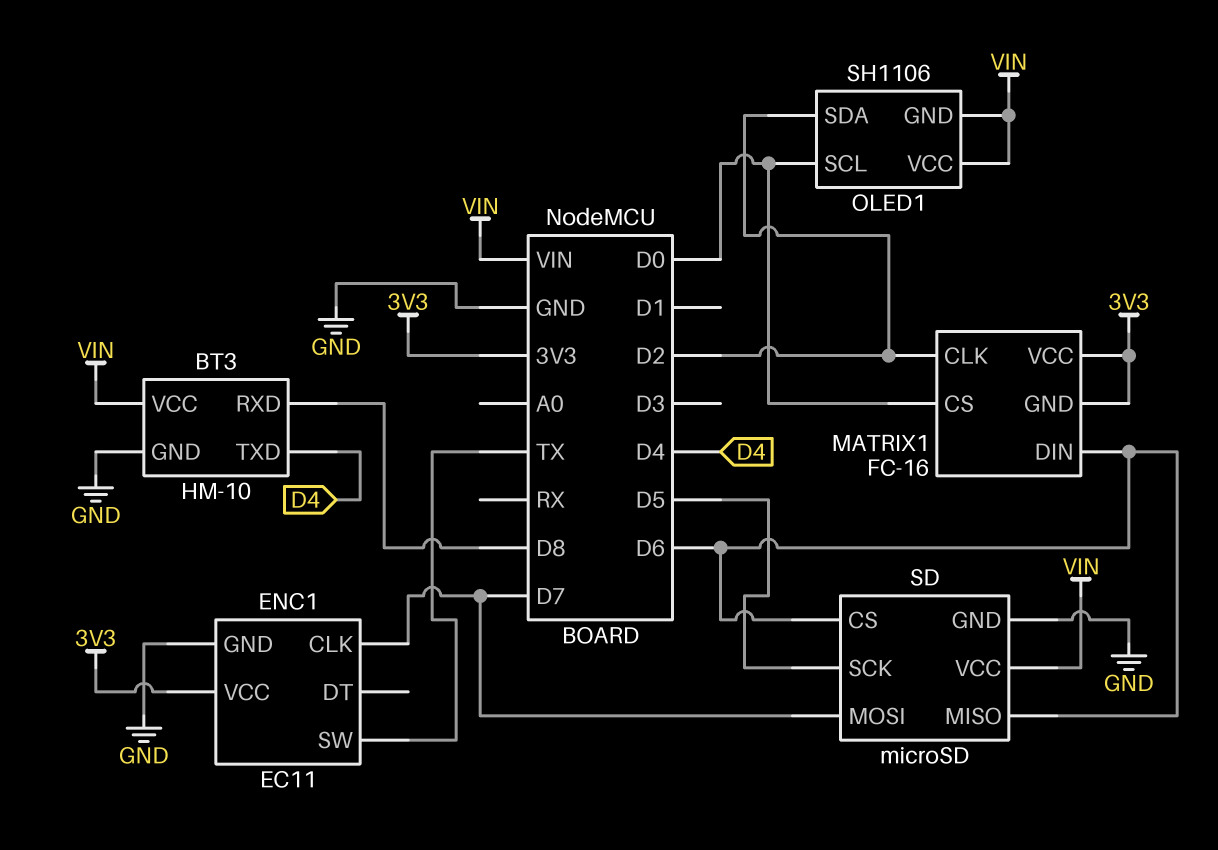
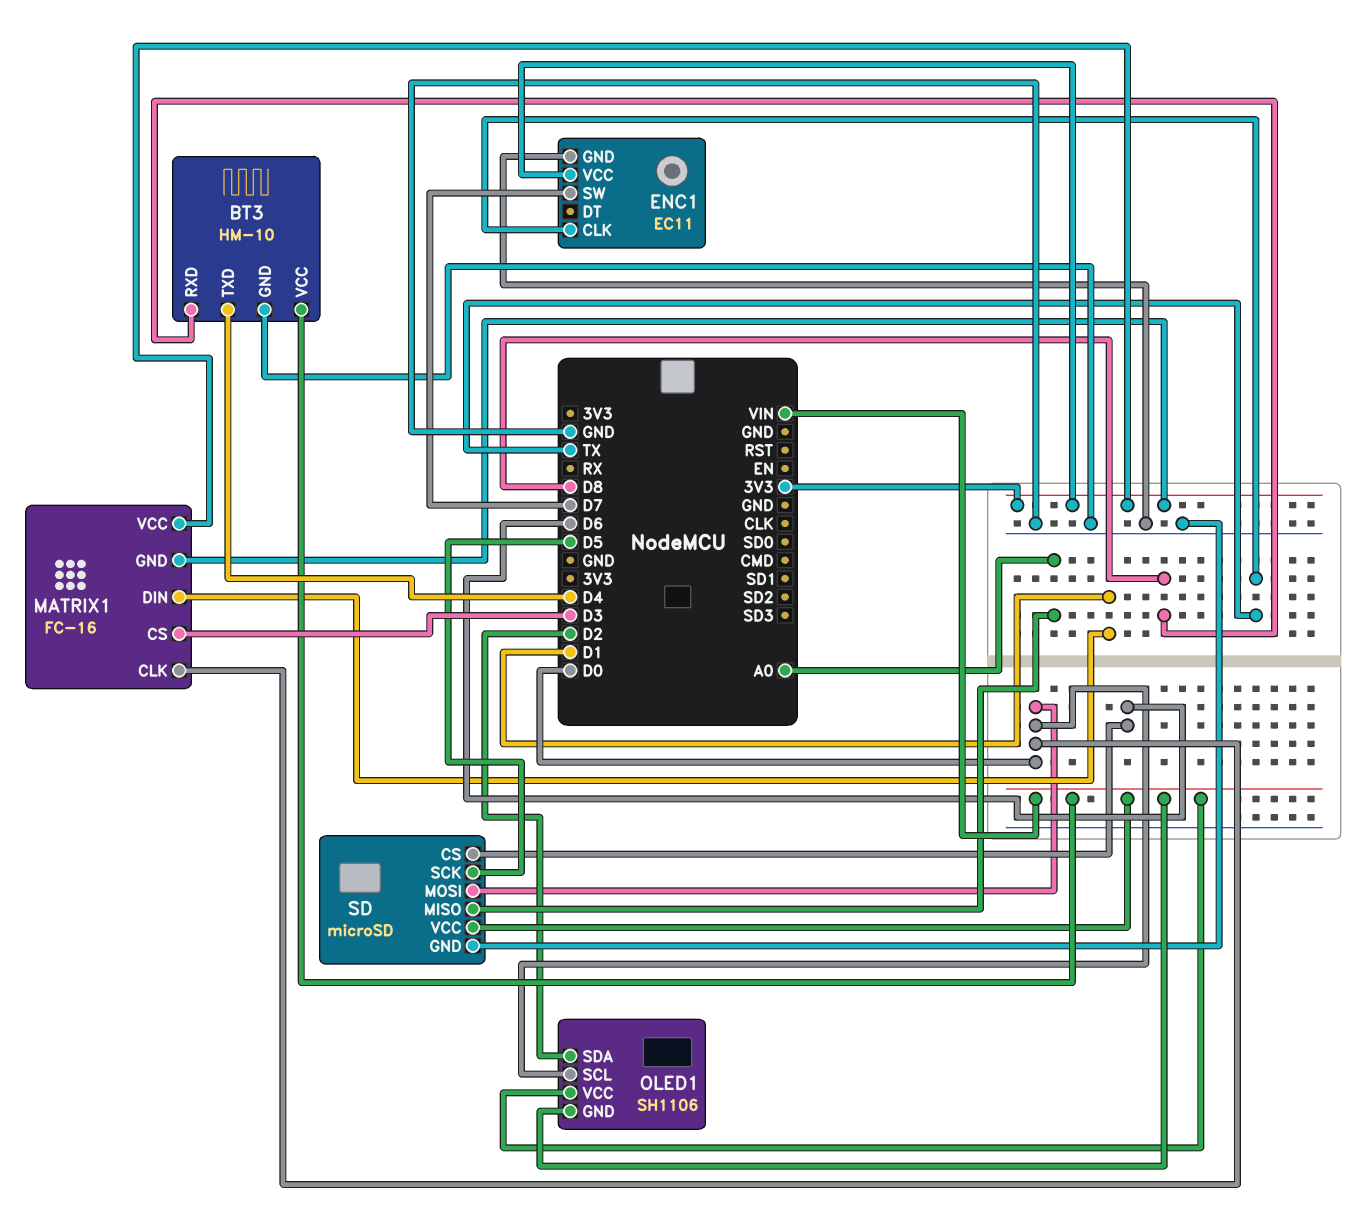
ENC1 pin CLK: D7 -> TX
ENC1 pin SW: TX -> D7
MATRIX1 pin CLK: D2 -> D0
MATRIX1 pin CS: D0 -> D3
MATRIX1 pin DIN: D6 -> D1
SD pin MISO: D6 -> A0
SD pin MOSI: D7 -> D0

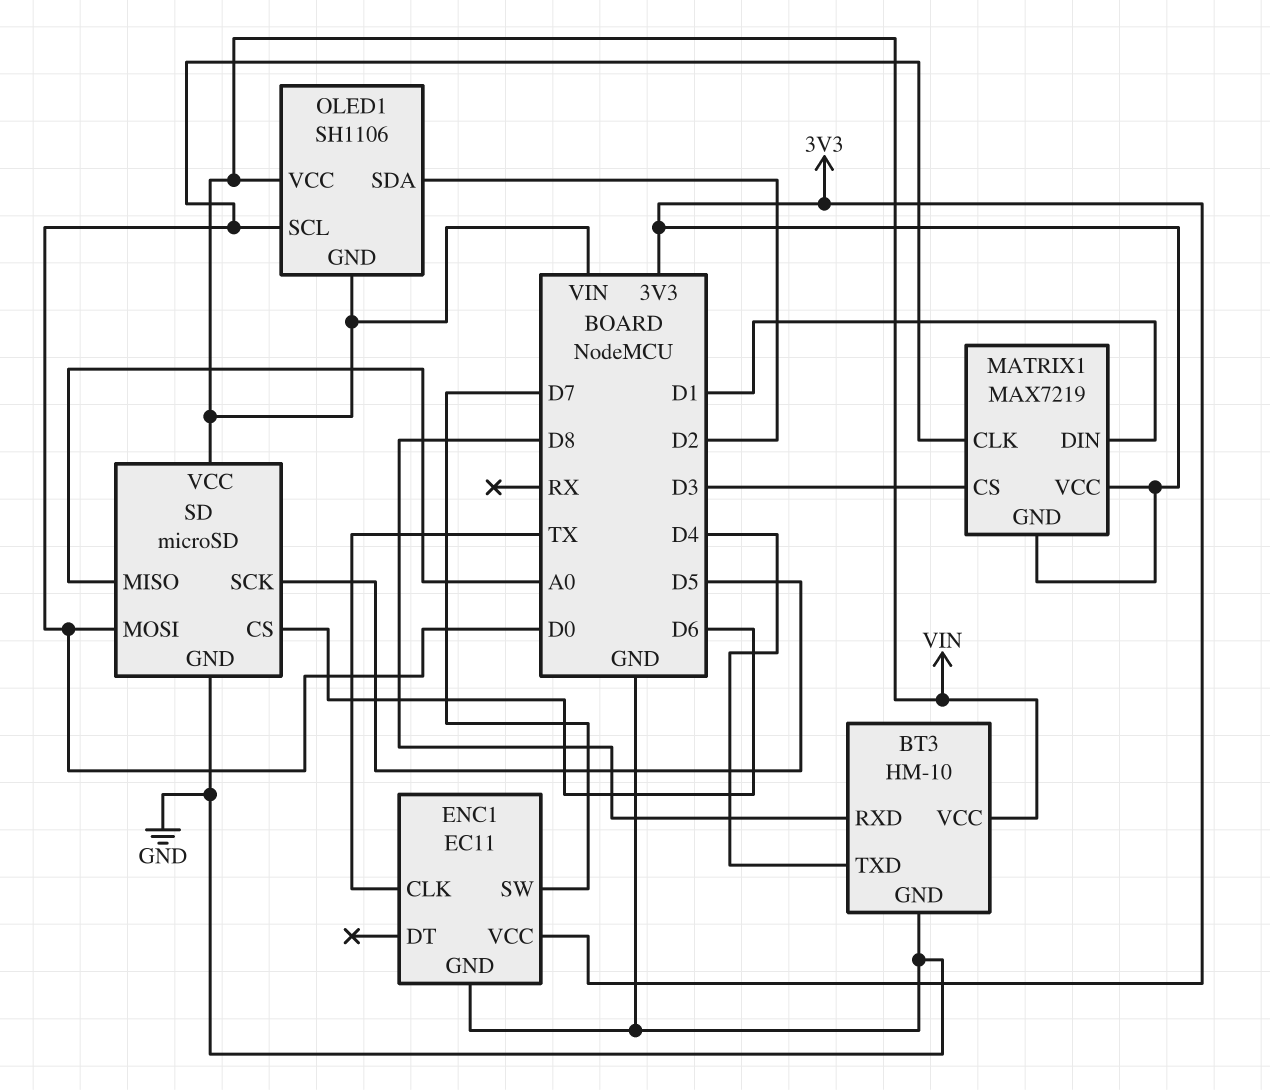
MATRIX1: FC-16 -> MAX7219

